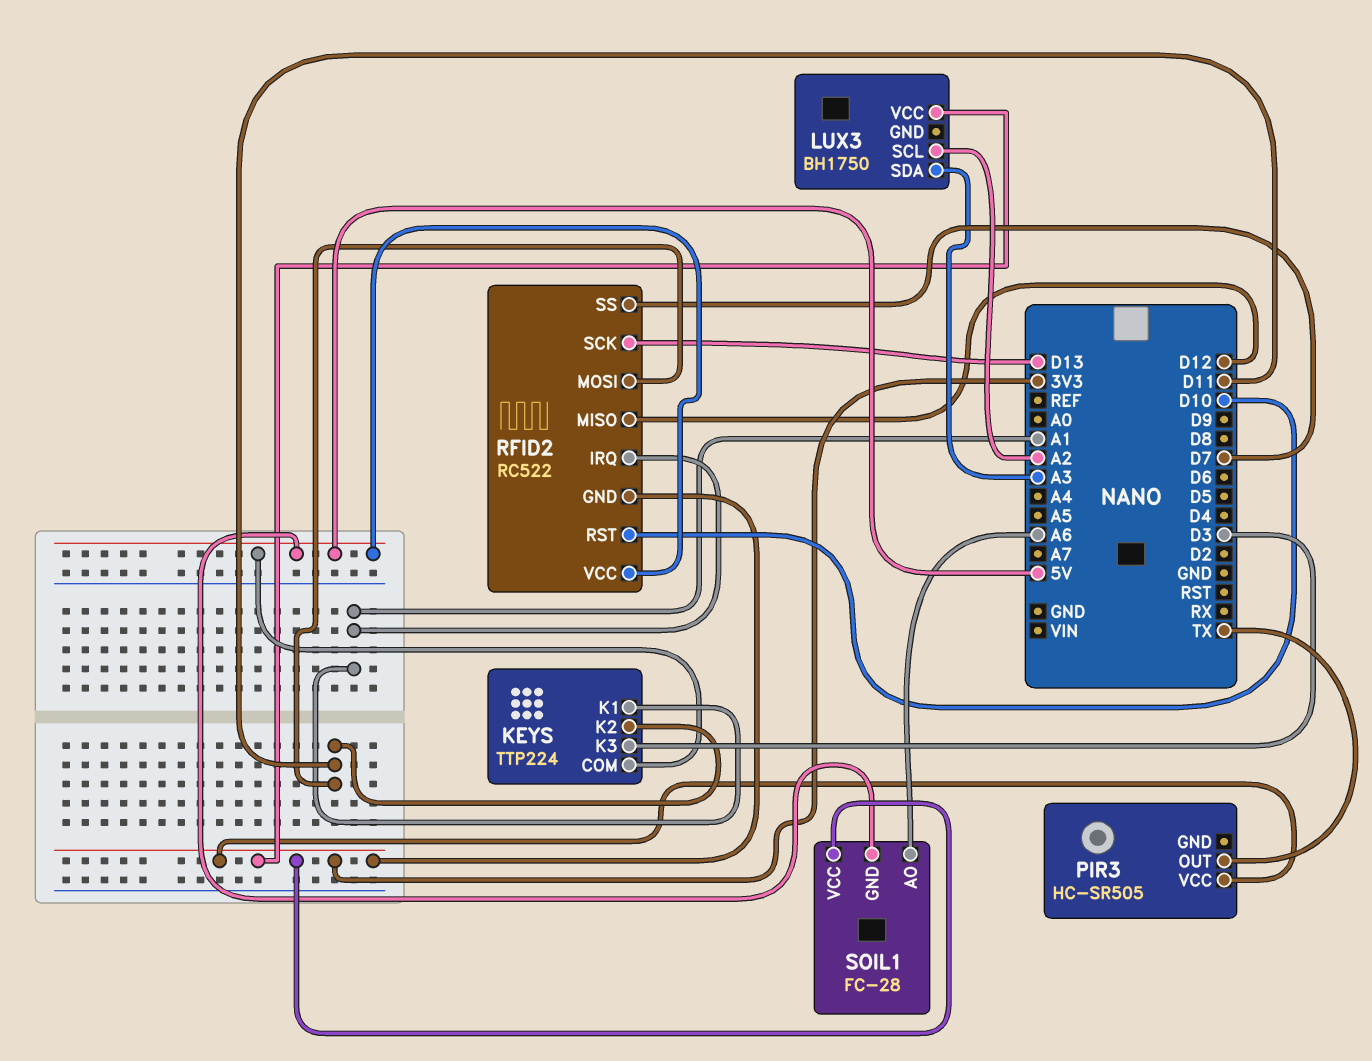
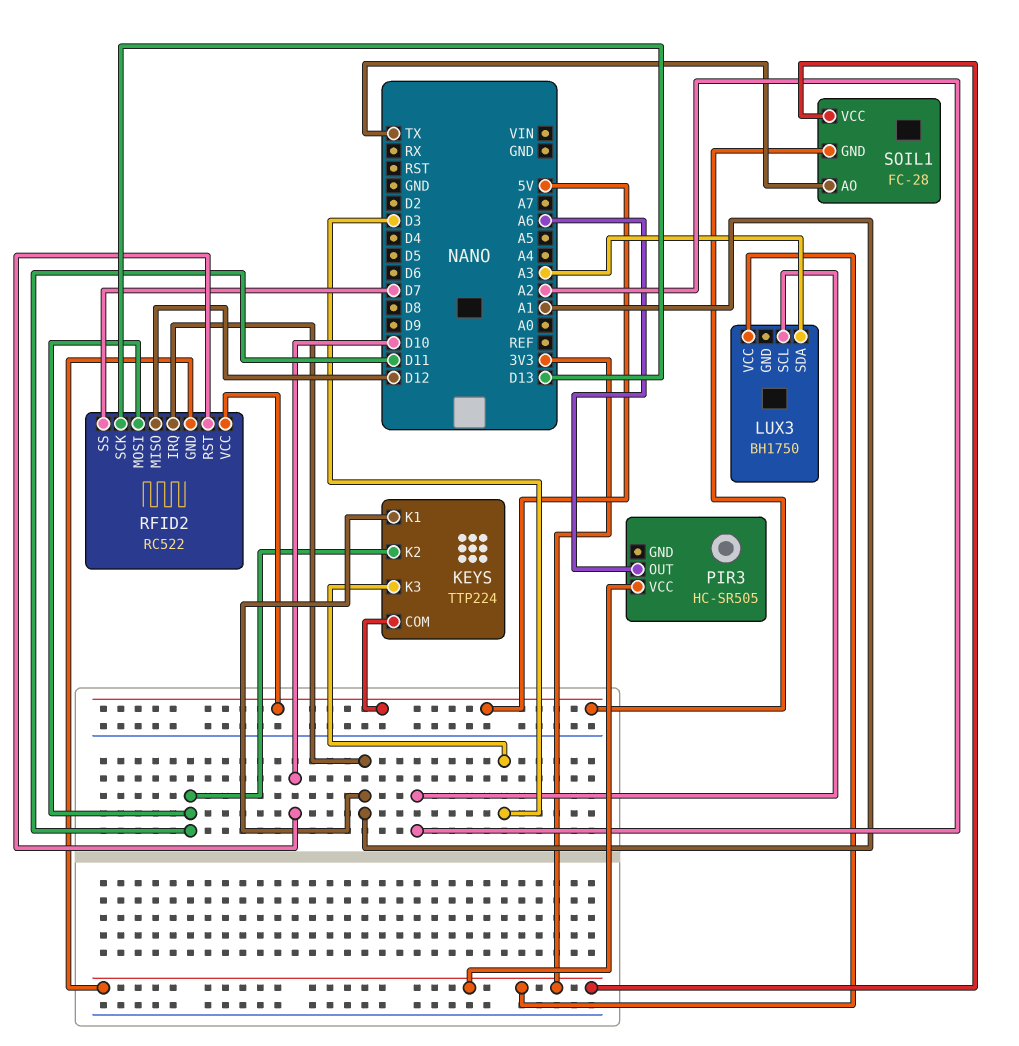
PIR3 pin OUT: TX -> A6
SOIL1 pin AO: A6 -> TX

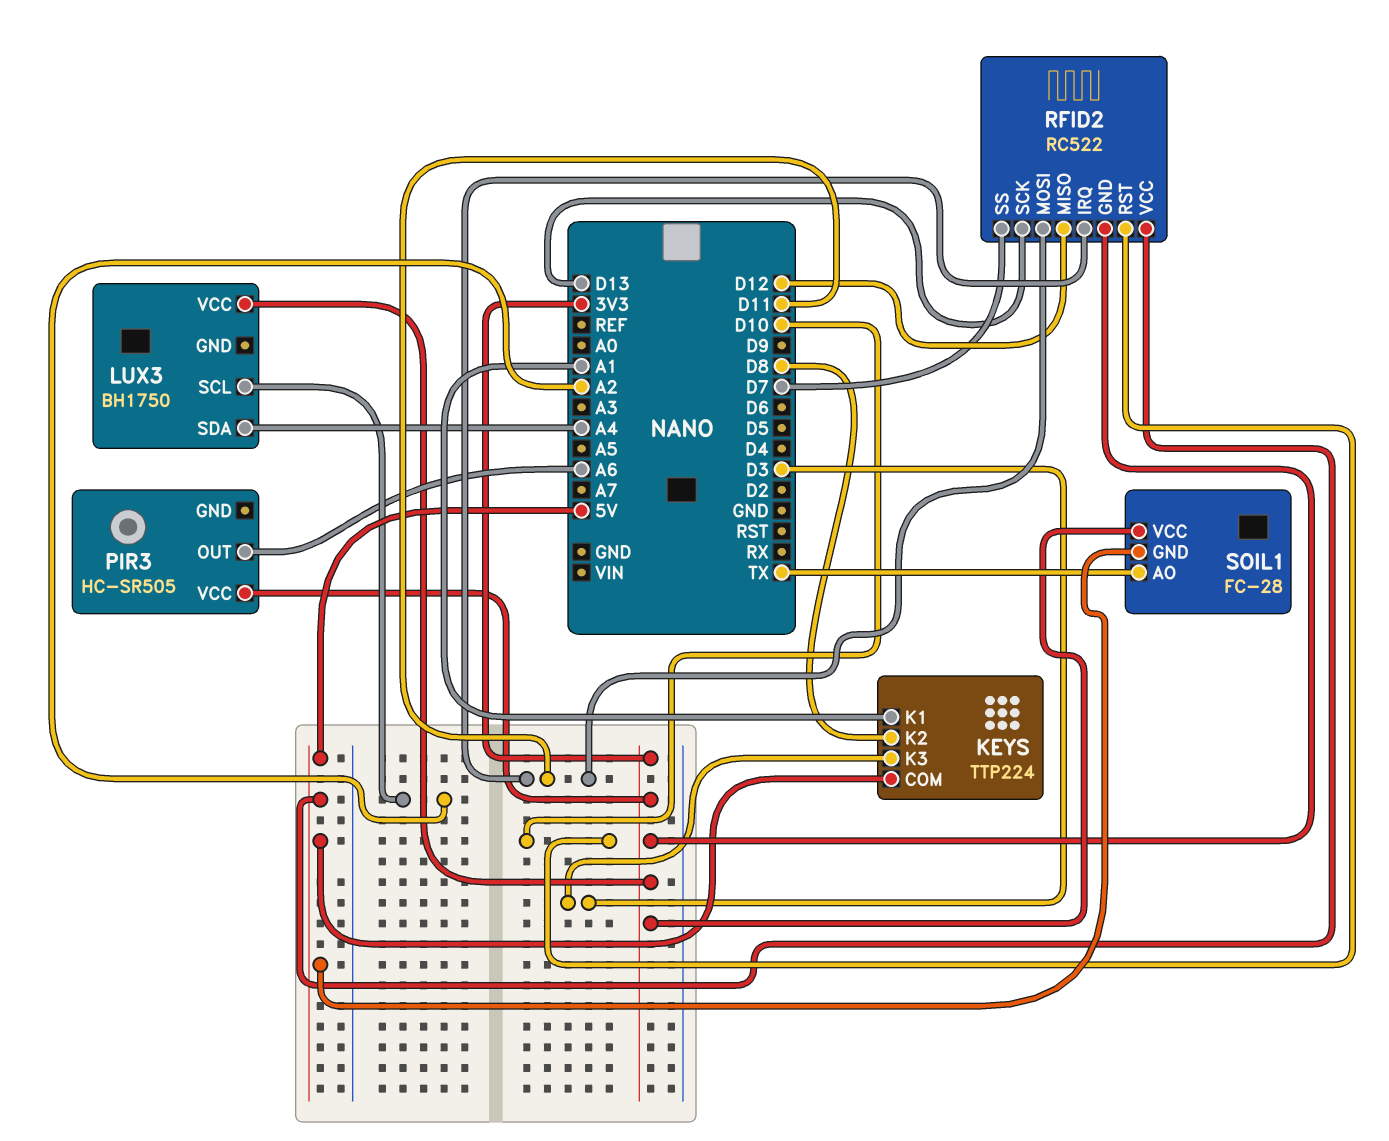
KEYS pin K2: D11 -> D8
LUX3 pin SDA: A3 -> A4
RFID2 pin IRQ: A1 -> D11

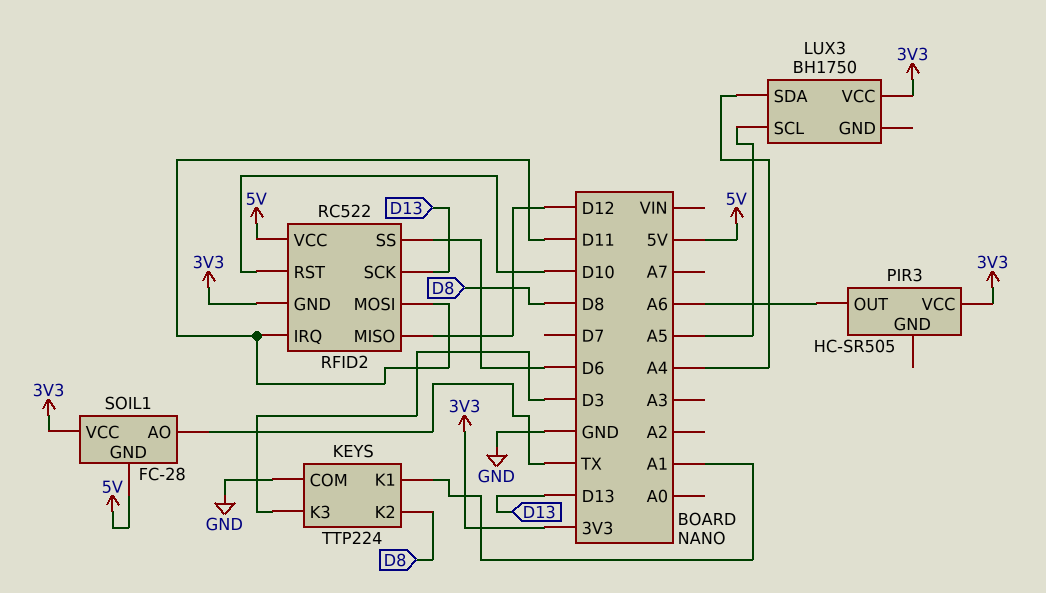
KEYS pin COM: 5V -> GND
LUX3 pin SCL: A2 -> A5
RFID2 pin SS: D7 -> D6

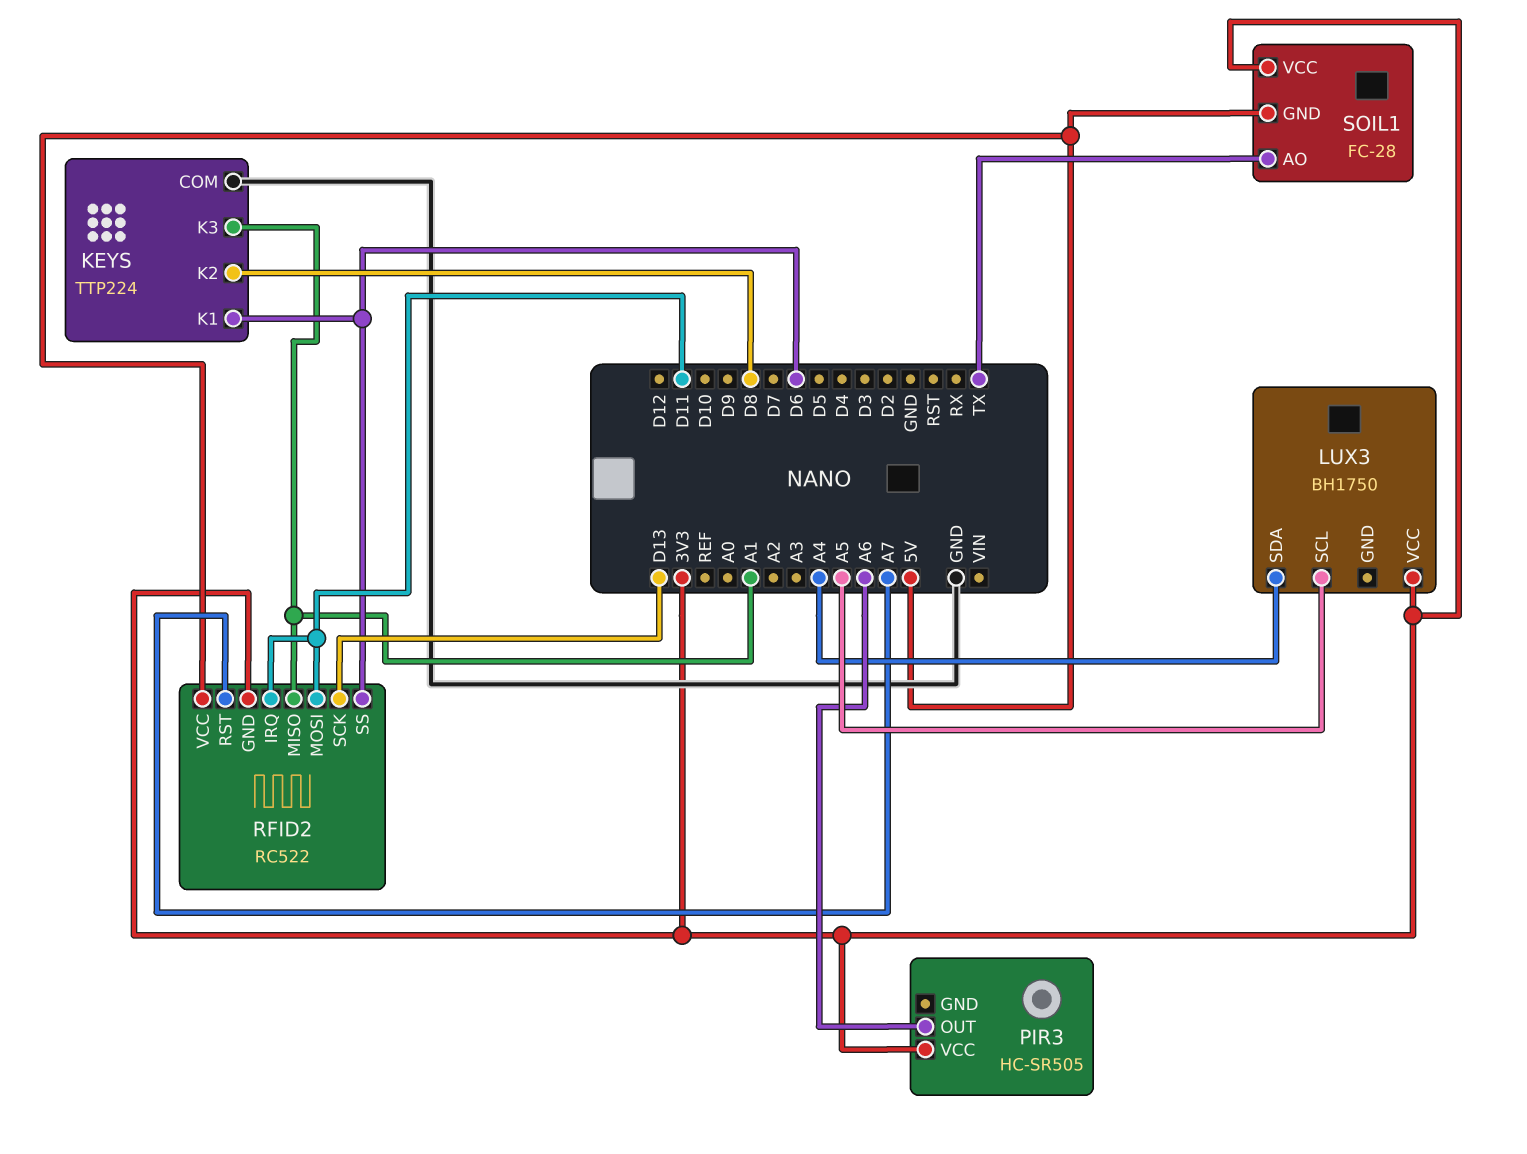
KEYS pin K1: A1 -> D6
KEYS pin K3: D3 -> A1
RFID2 pin MISO: D12 -> A1
RFID2 pin RST: D10 -> A7

